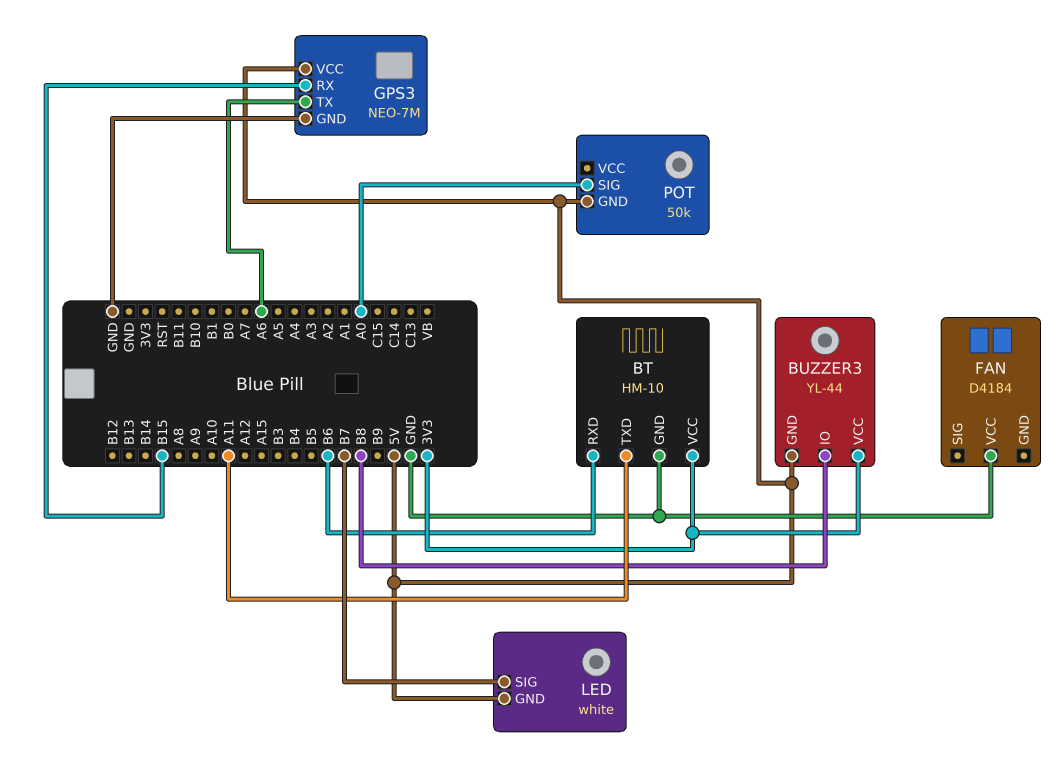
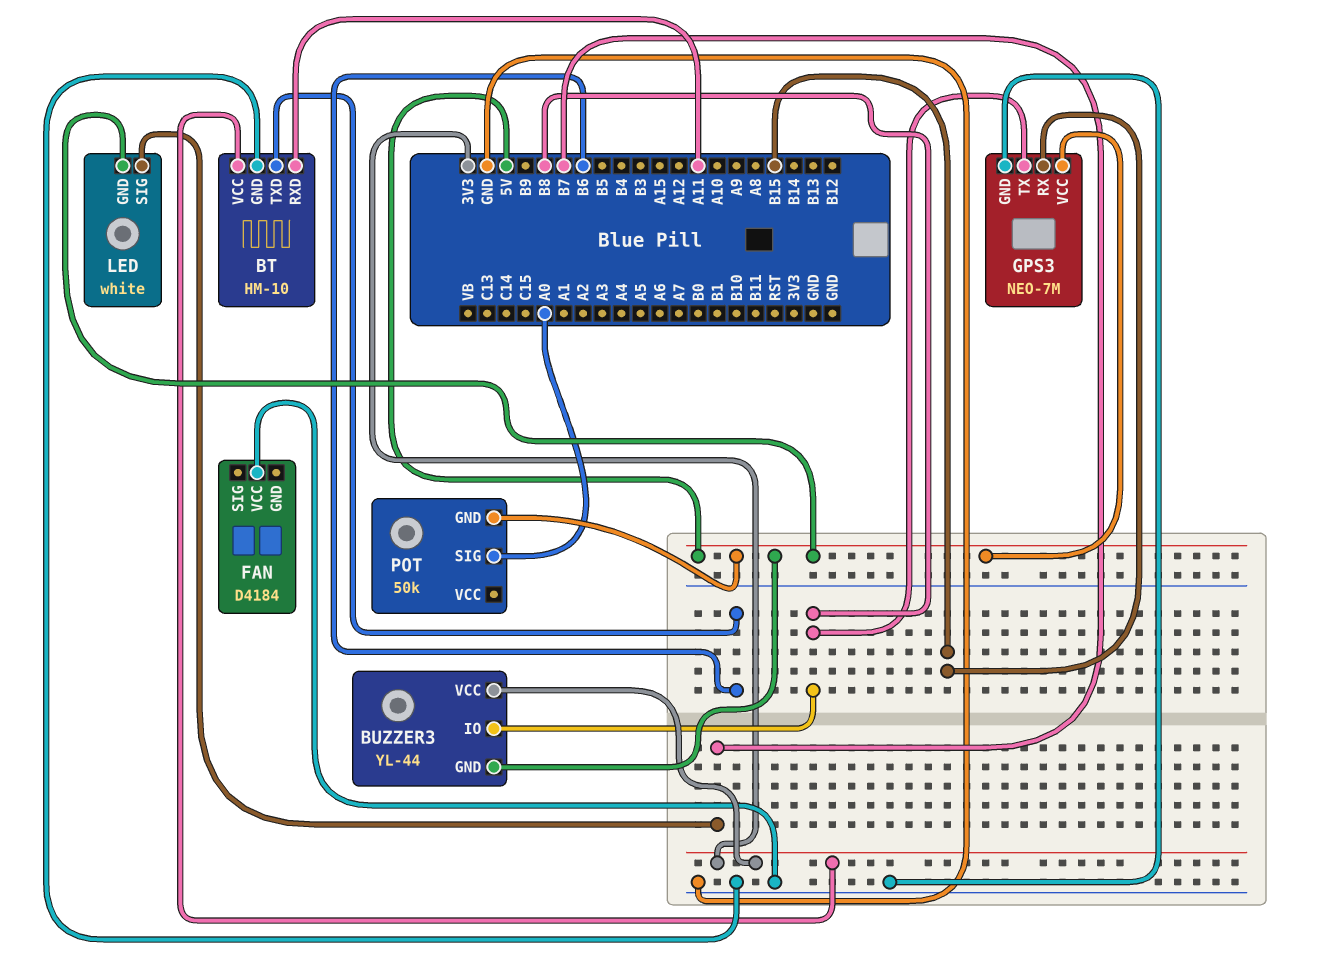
BT pin RXD: B6 -> A11
BT pin TXD: A11 -> B6
GPS3 pin TX: A6 -> B8

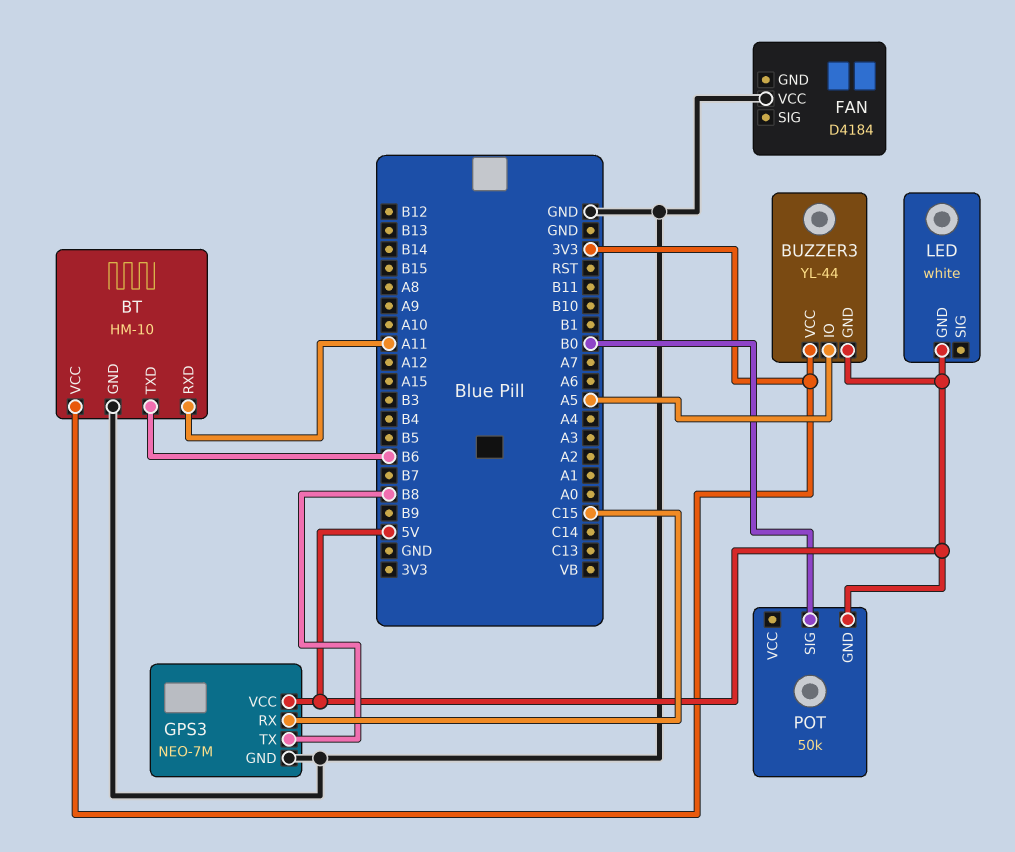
BUZZER3 pin IO: B8 -> A5
GPS3 pin RX: B15 -> C15
LED pin SIG: B7 -> none
POT pin SIG: A0 -> B0

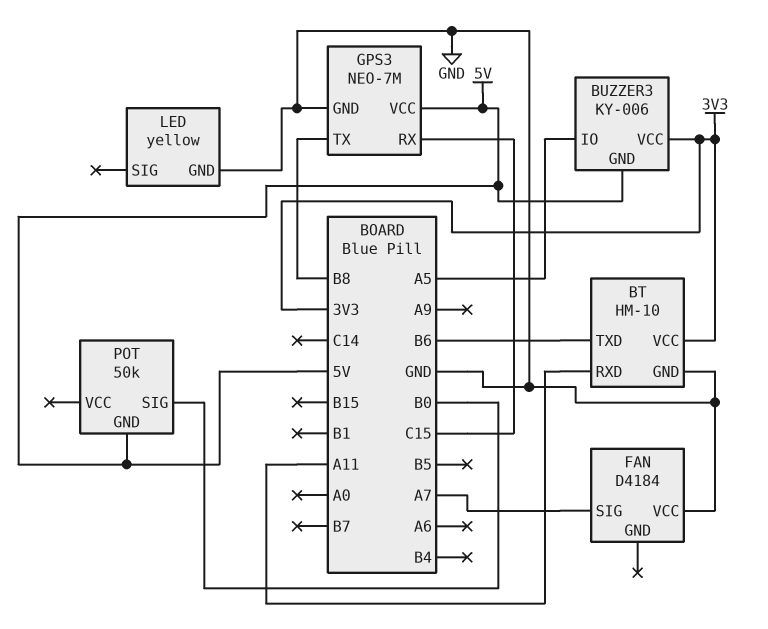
BUZZER3: YL-44 -> KY-006
FAN pin SIG: none -> A7
LED: white -> yellow
LED pin GND: 5V -> GND

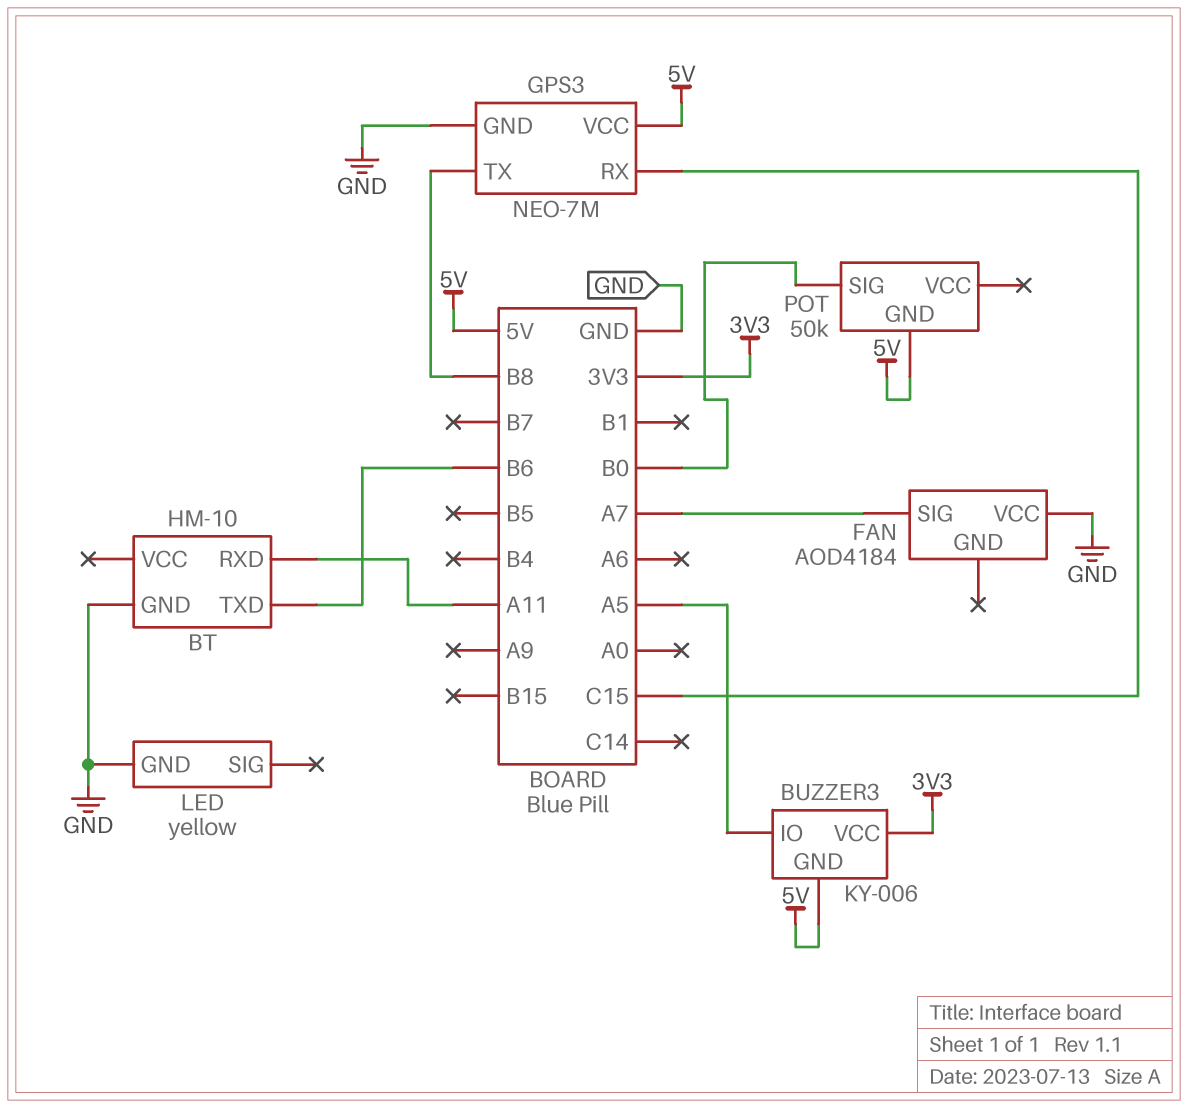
BT pin VCC: 3V3 -> none
FAN: D4184 -> AOD4184

